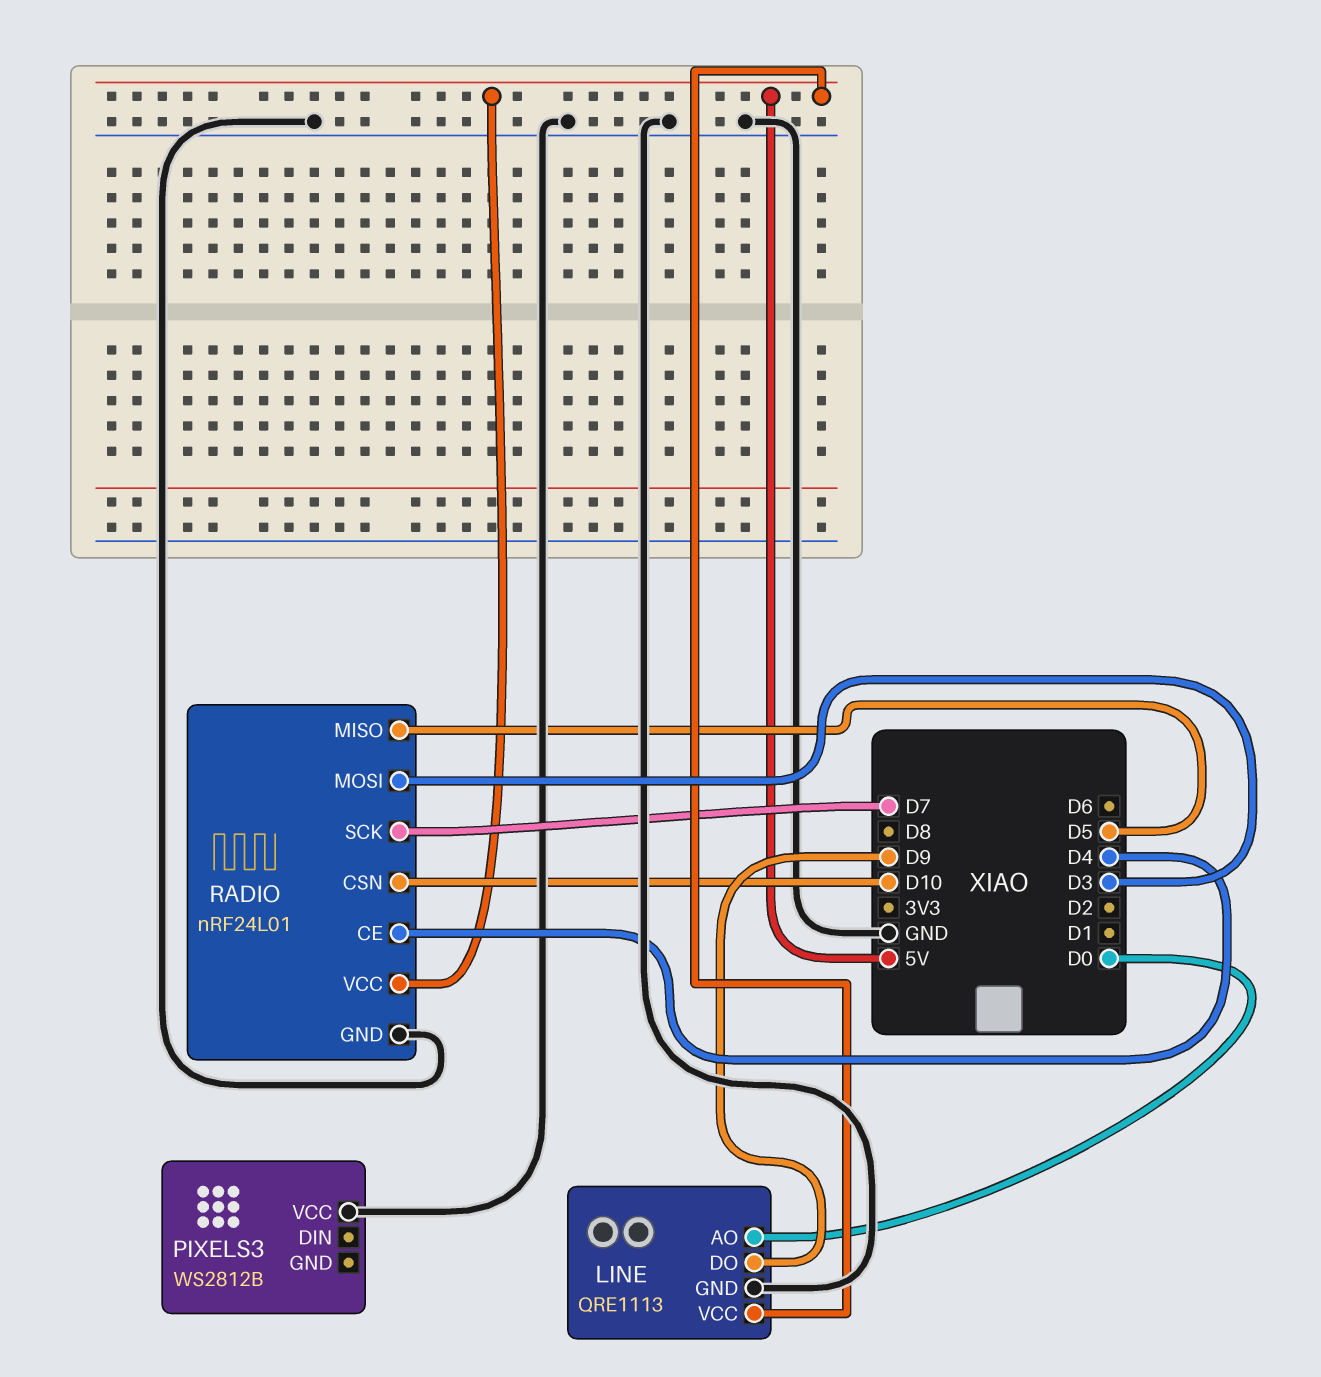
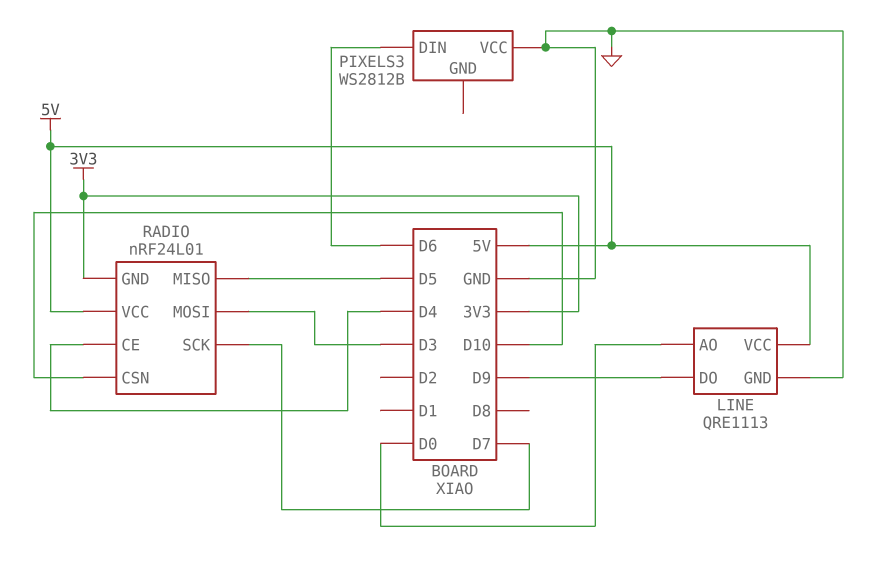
PIXELS3 pin DIN: none -> D6
RADIO pin GND: GND -> 3V3

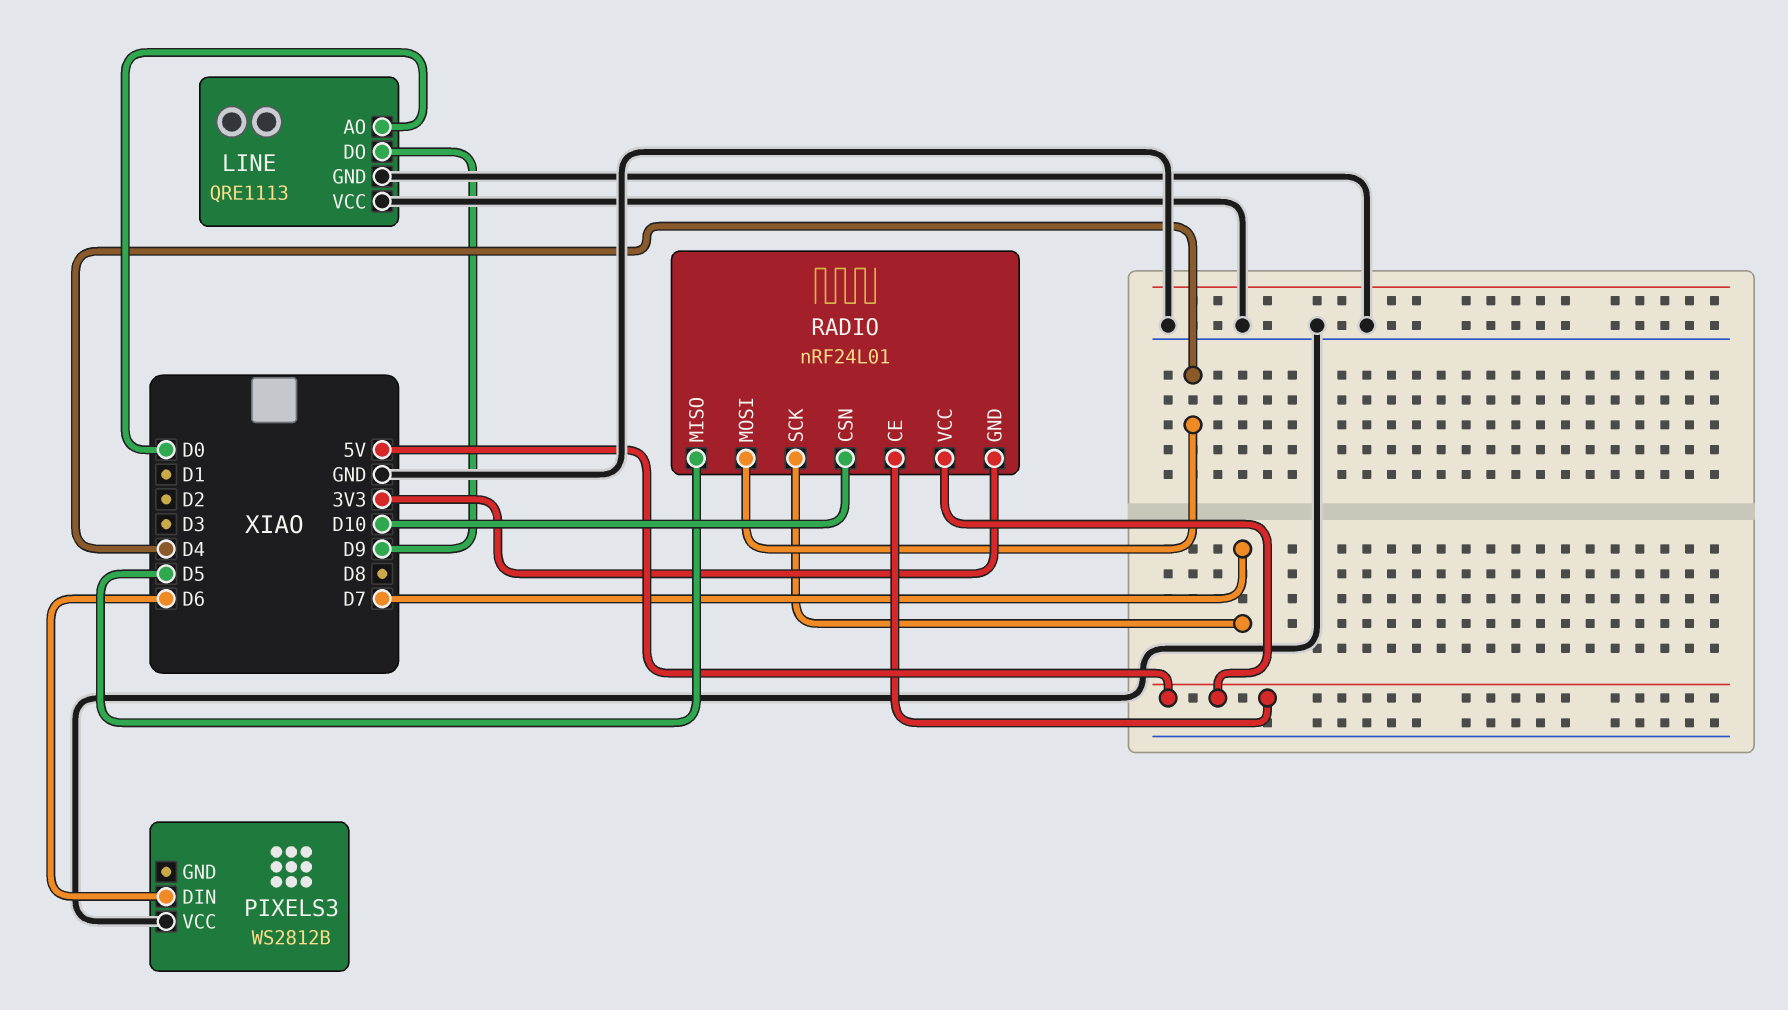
LINE pin VCC: 5V -> GND
RADIO pin CE: D4 -> 5V
RADIO pin MOSI: D3 -> D4

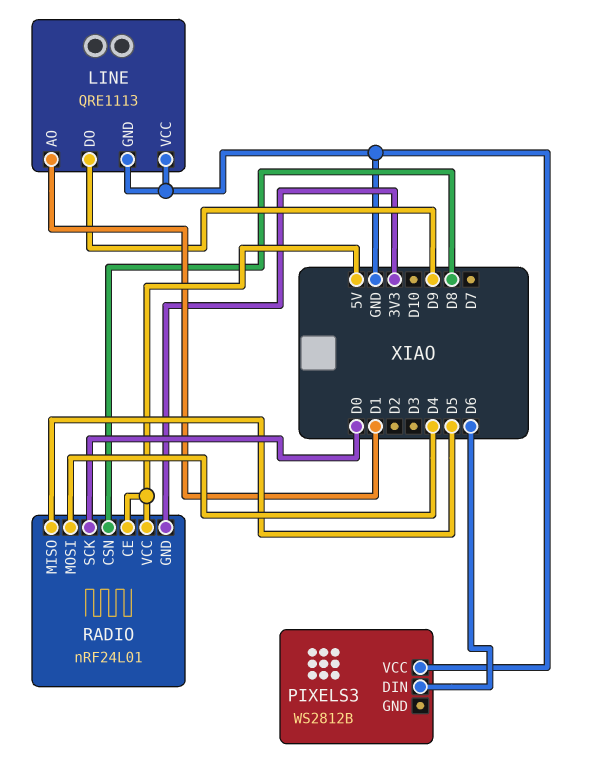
LINE pin AO: D0 -> D1
RADIO pin CSN: D10 -> D8
RADIO pin SCK: D7 -> D0

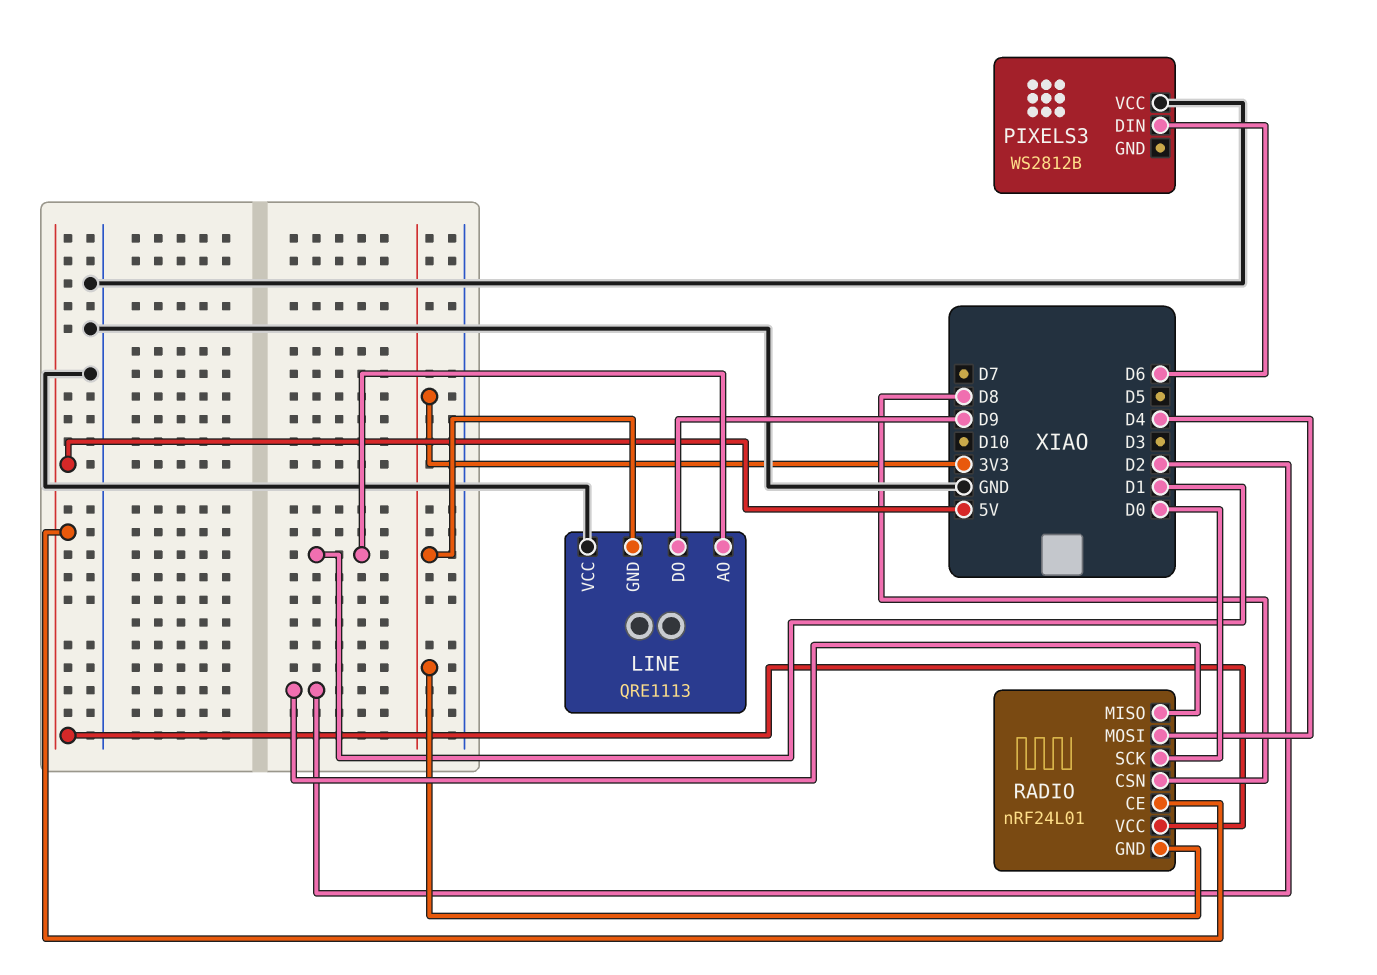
LINE pin GND: GND -> 3V3
RADIO pin MISO: D5 -> D2

